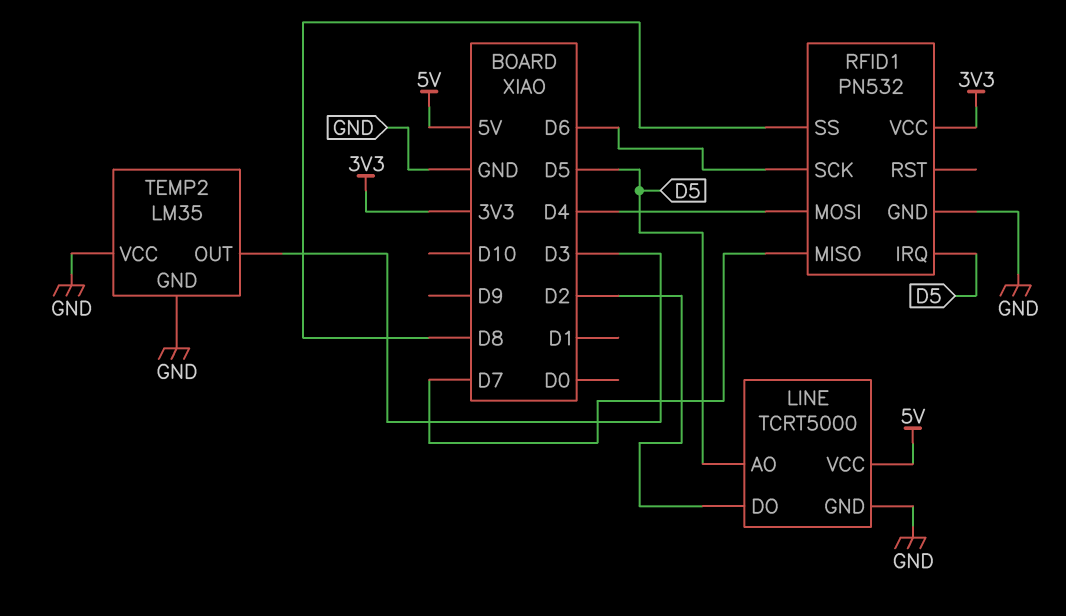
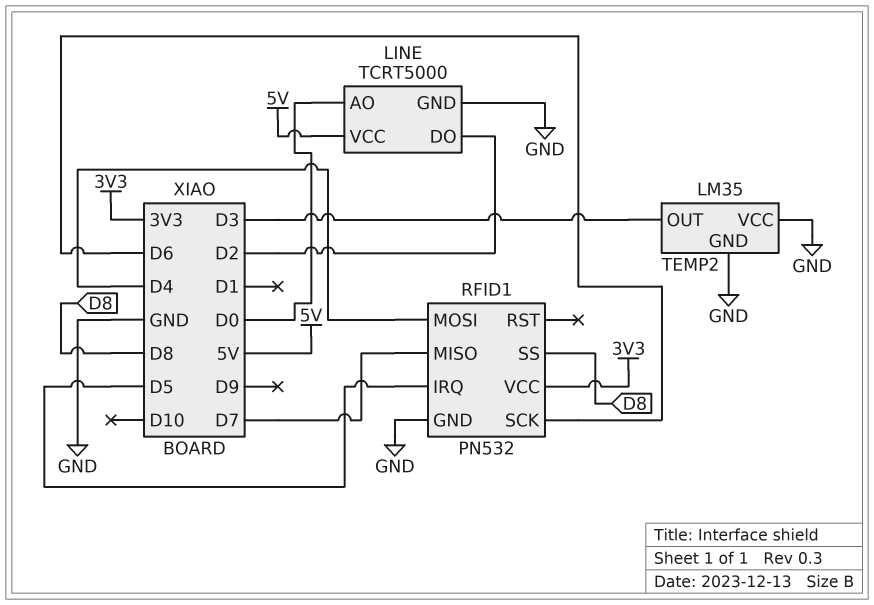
LINE pin AO: D5 -> D0

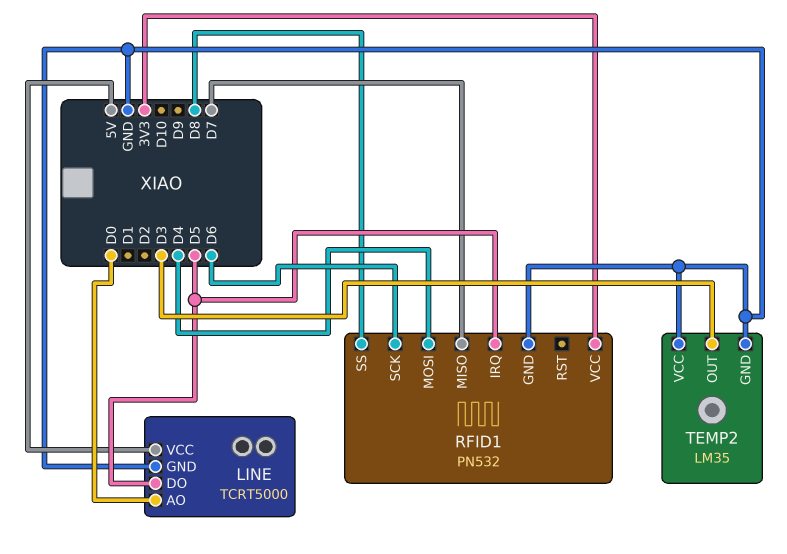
LINE pin DO: D2 -> D5

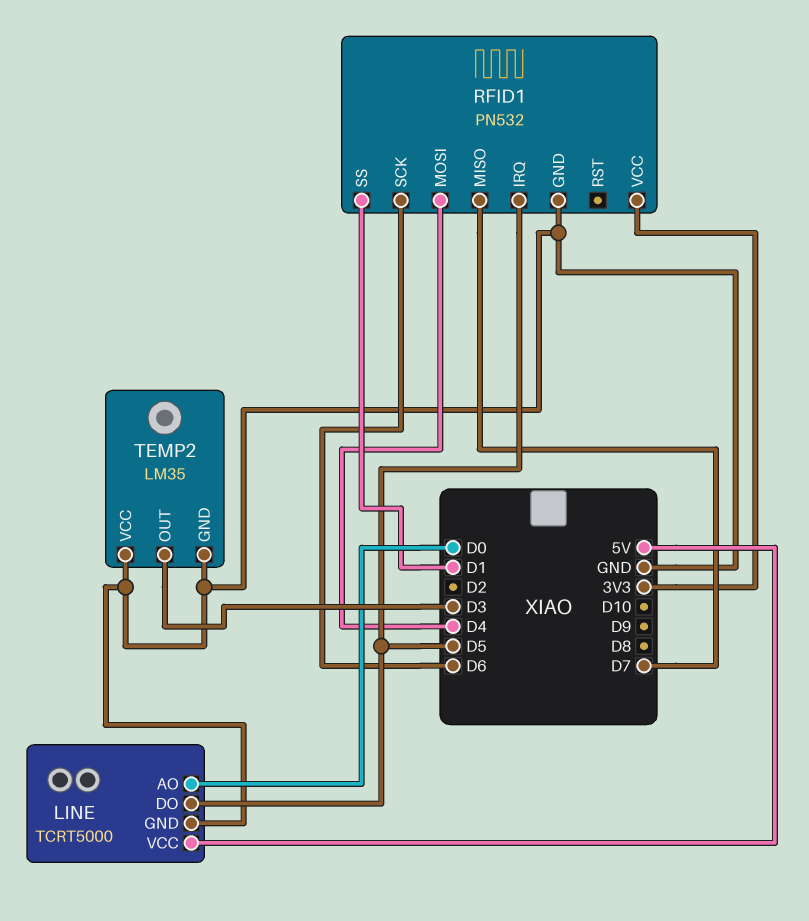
RFID1 pin SS: D8 -> D1

